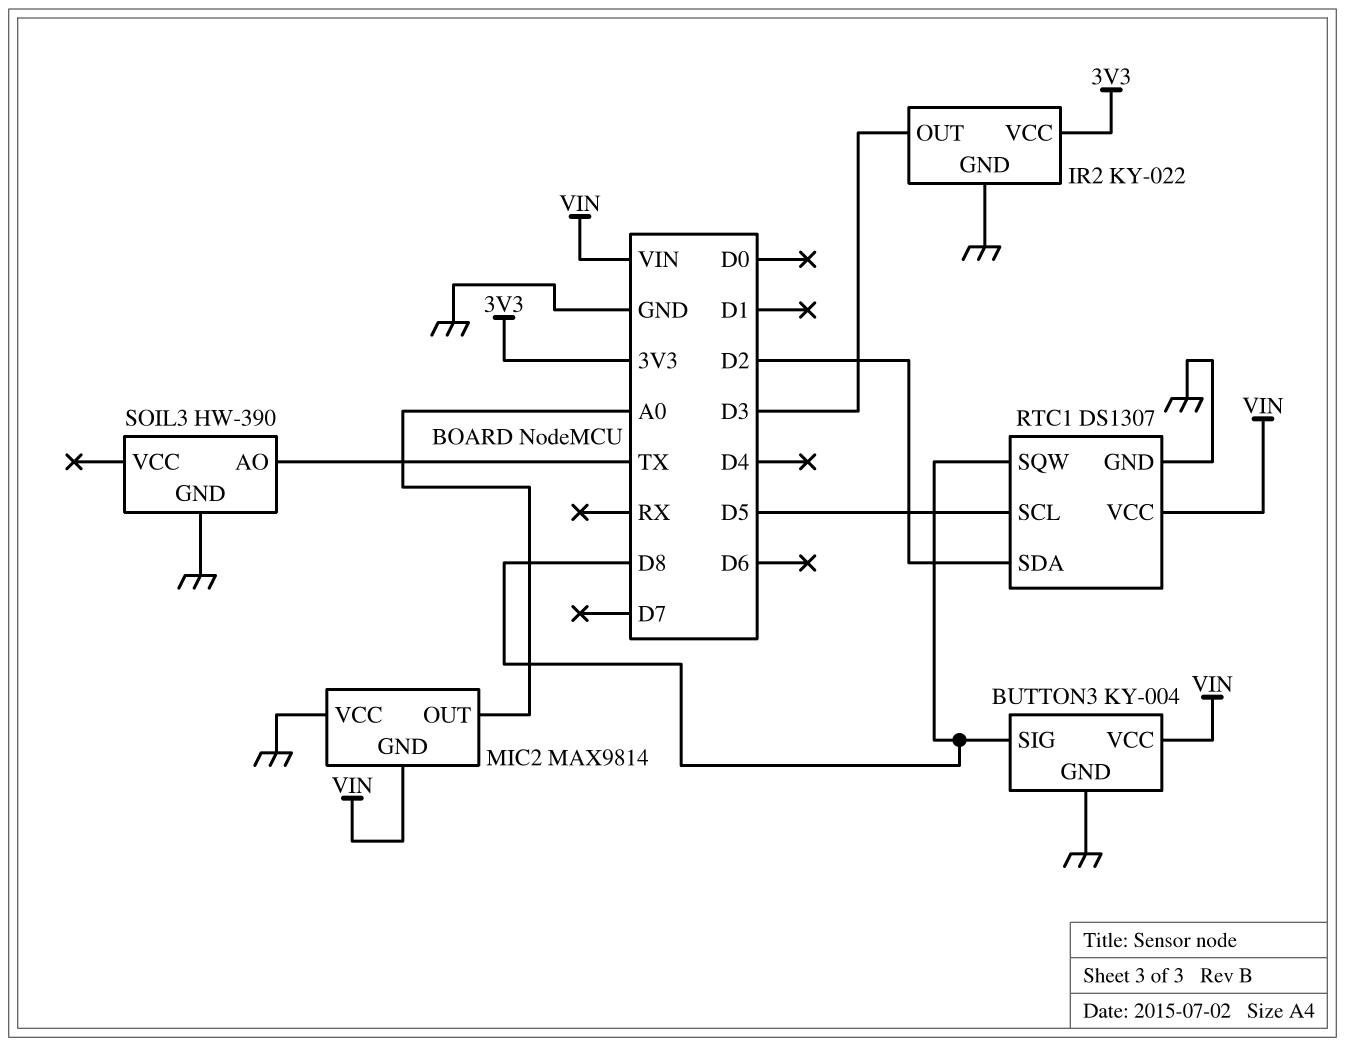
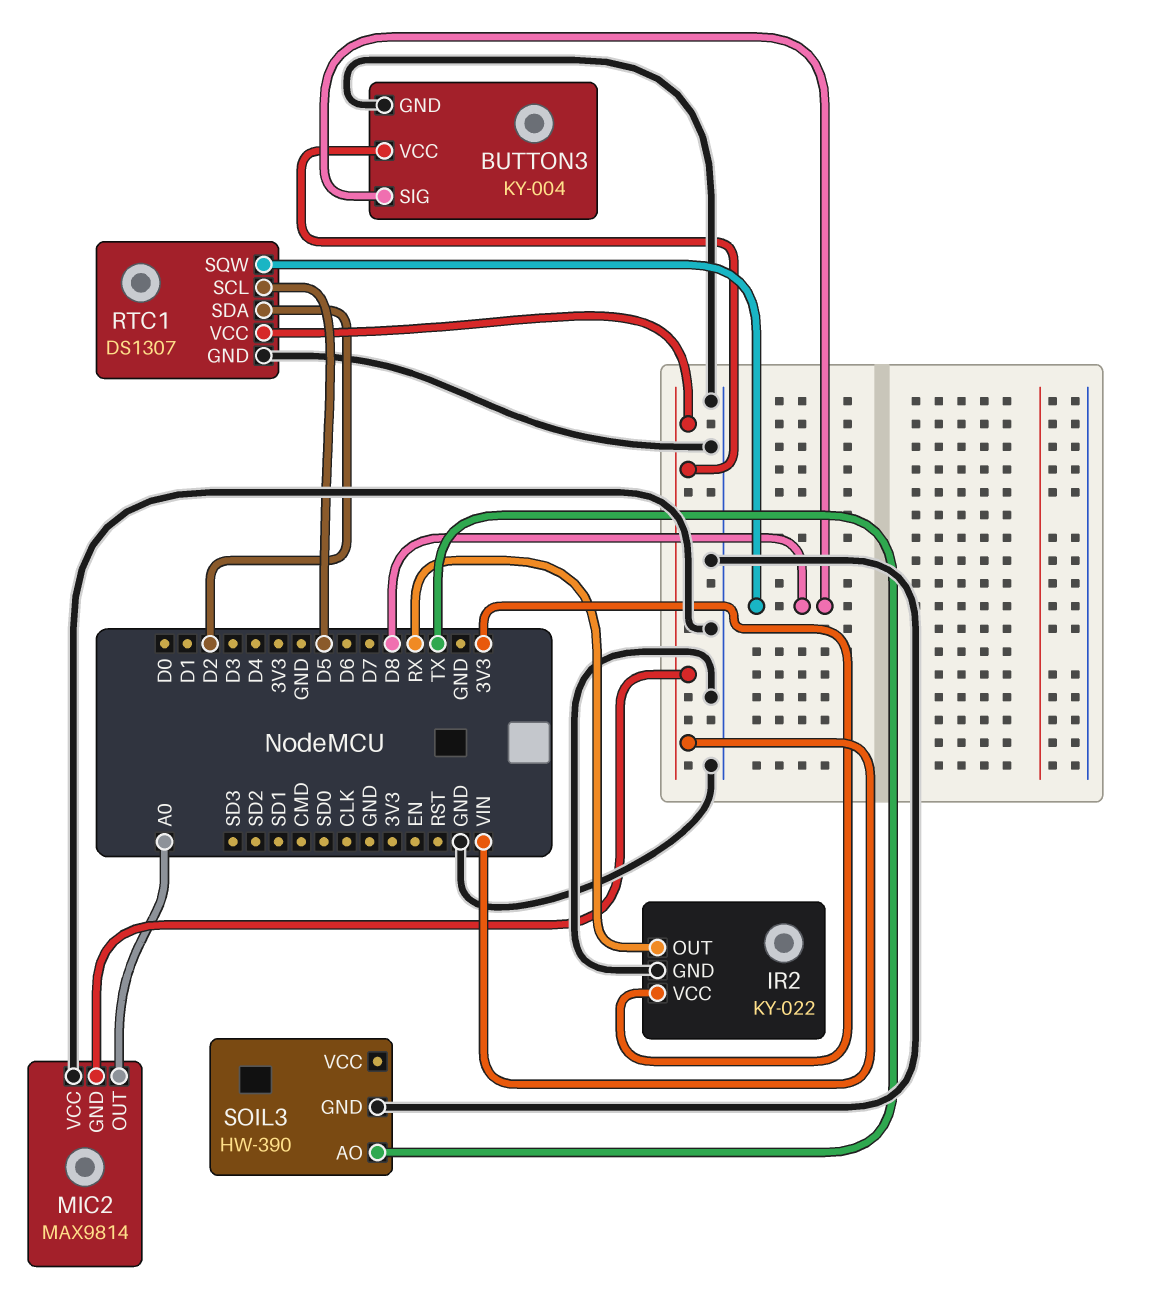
IR2 pin OUT: D3 -> RX

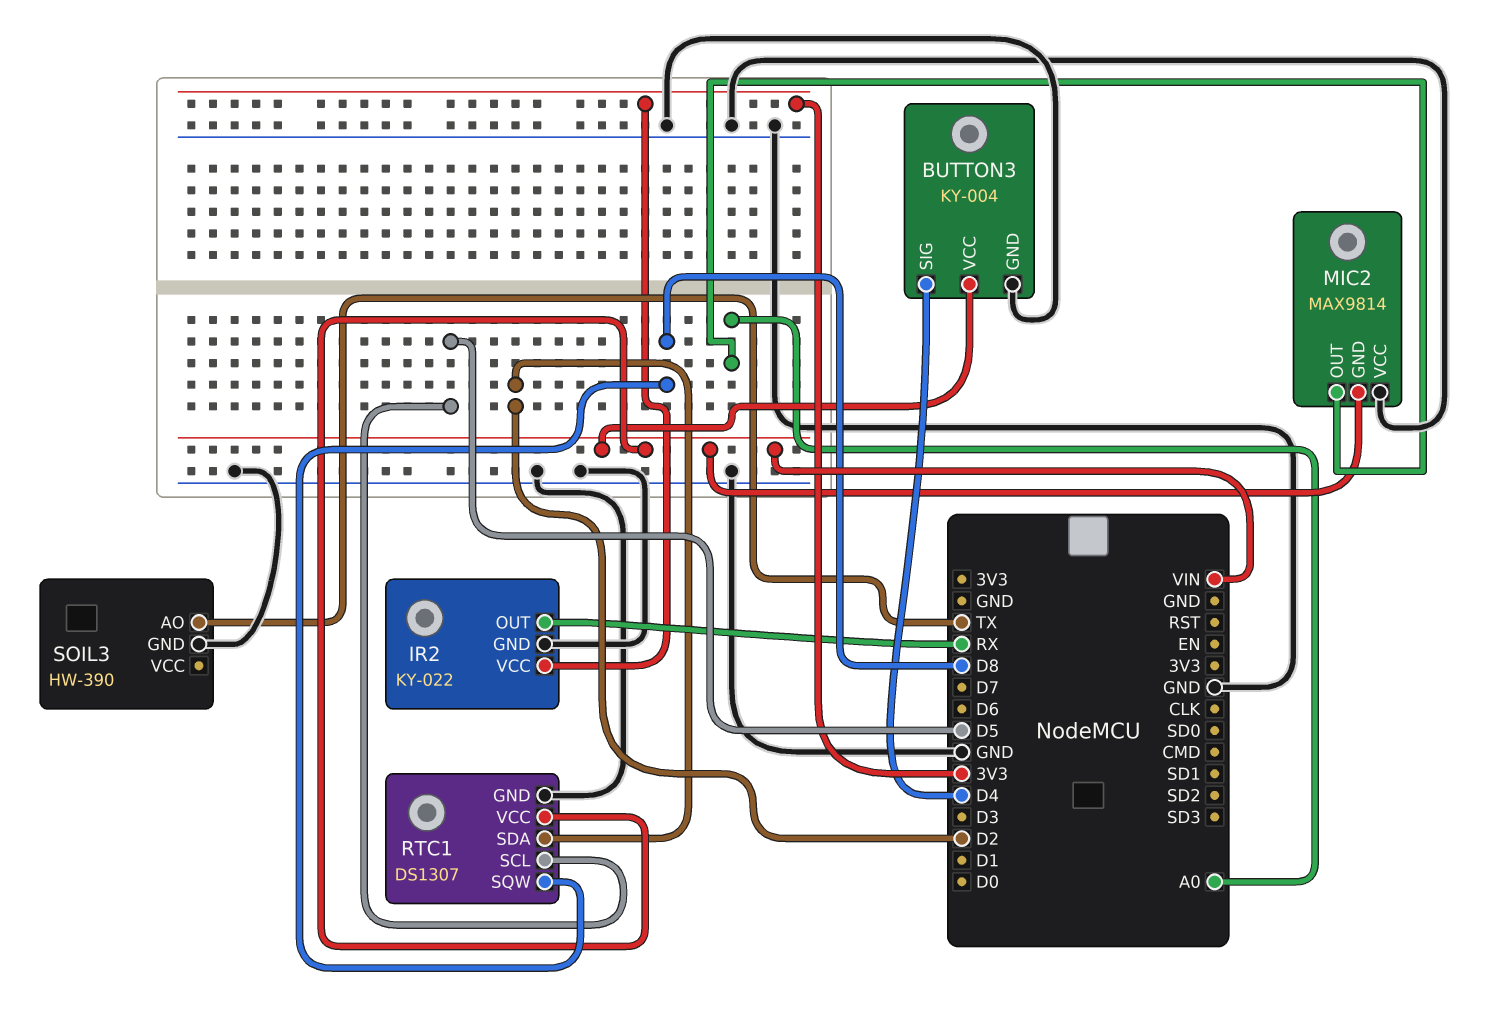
BUTTON3 pin SIG: D8 -> D4

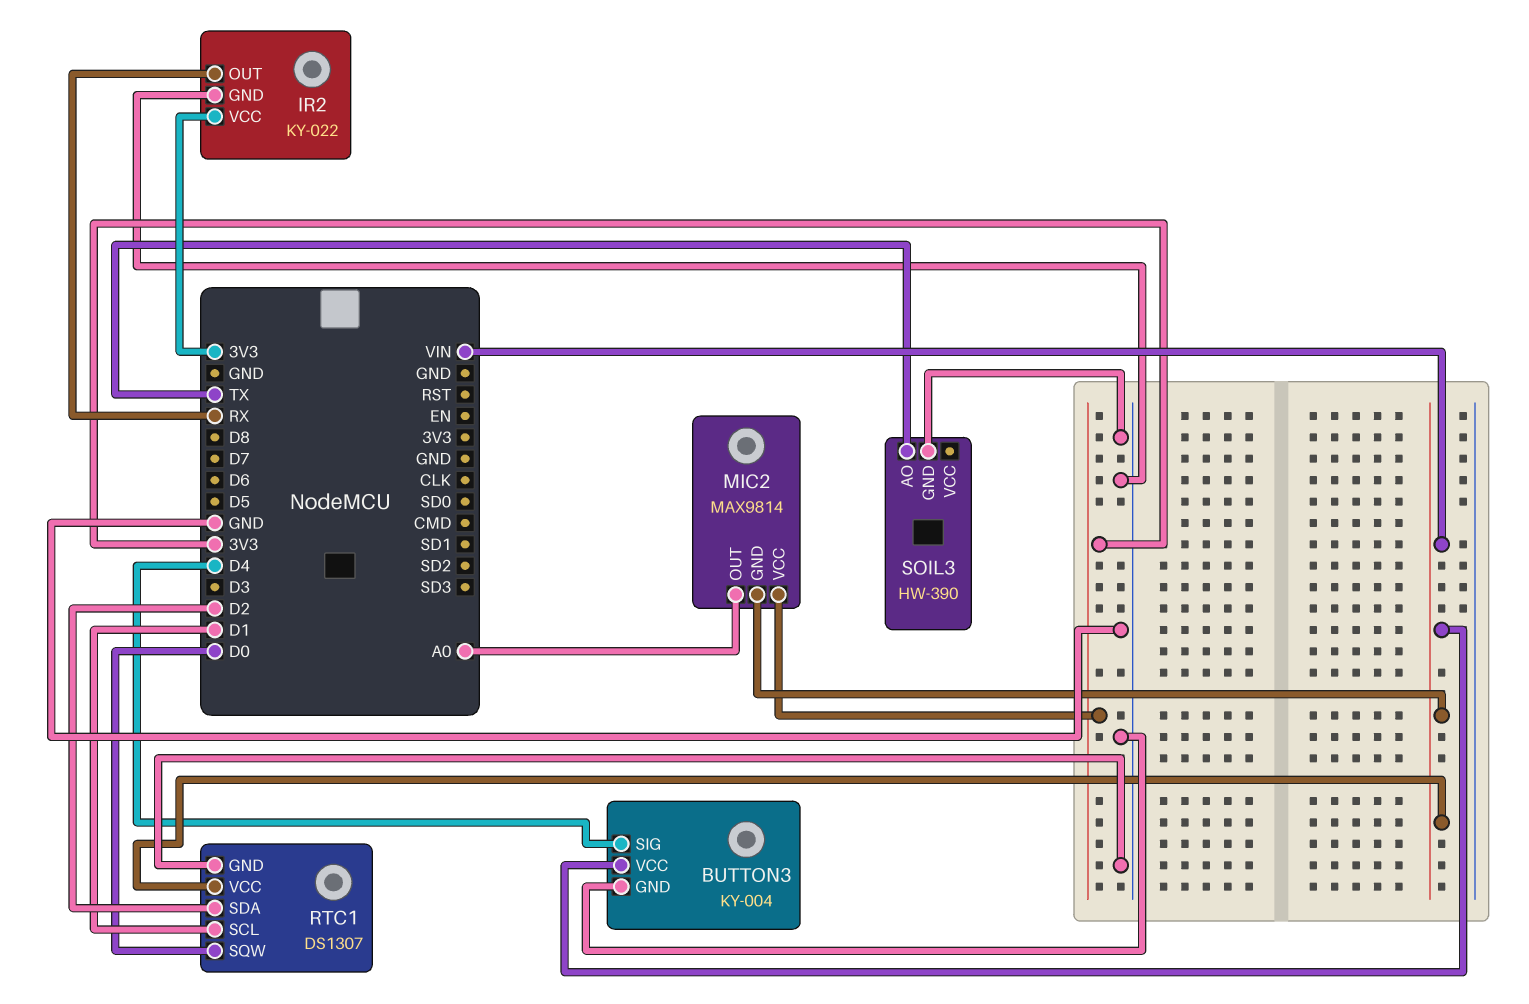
MIC2 pin VCC: GND -> 3V3
RTC1 pin SCL: D5 -> D1
RTC1 pin SQW: D8 -> D0

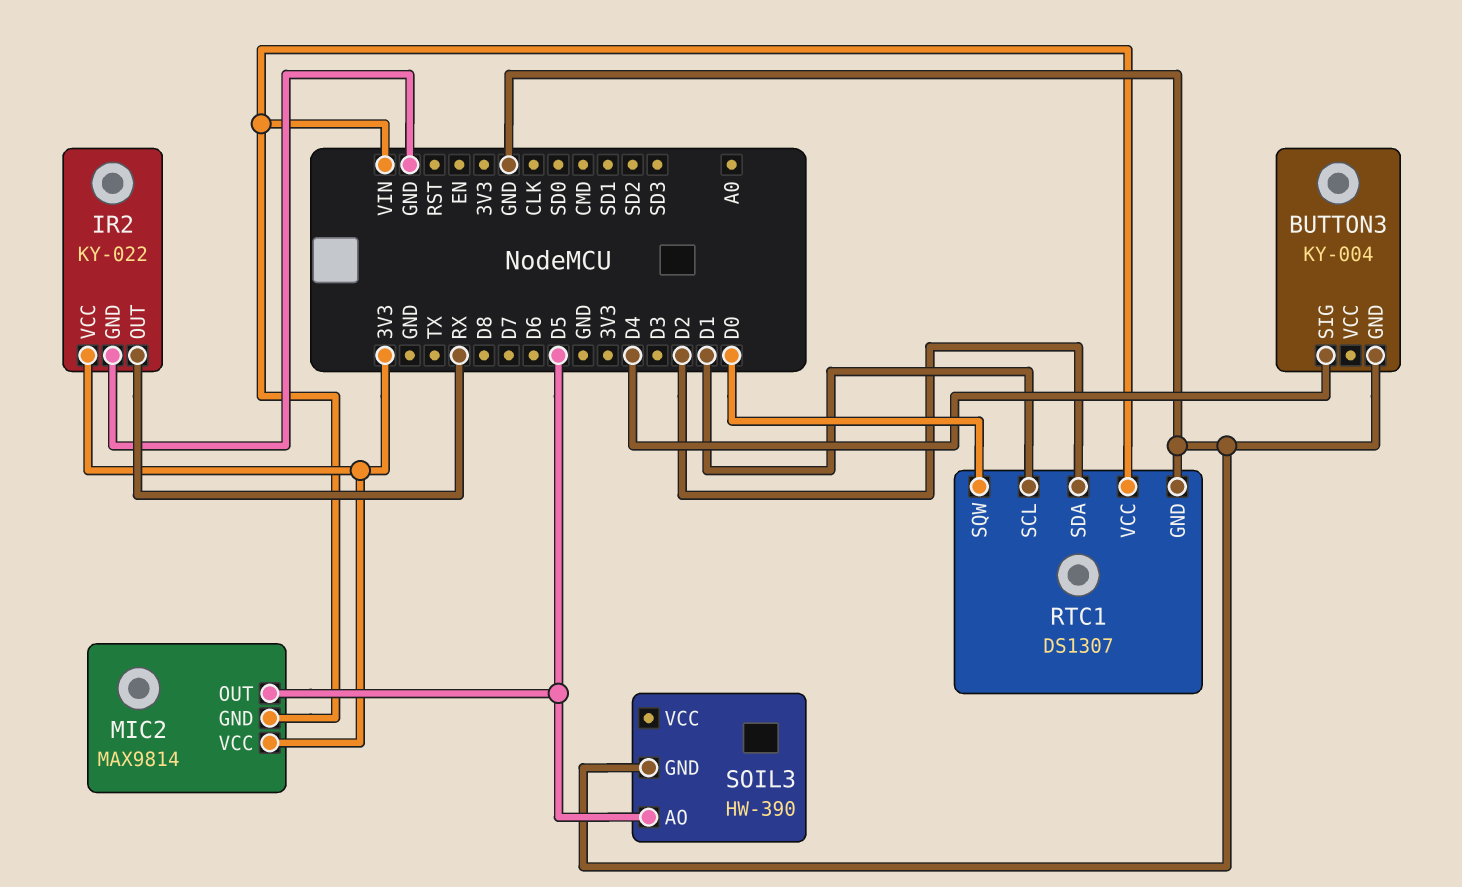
BUTTON3 pin VCC: VIN -> none
MIC2 pin OUT: A0 -> D5
SOIL3 pin AO: TX -> D5

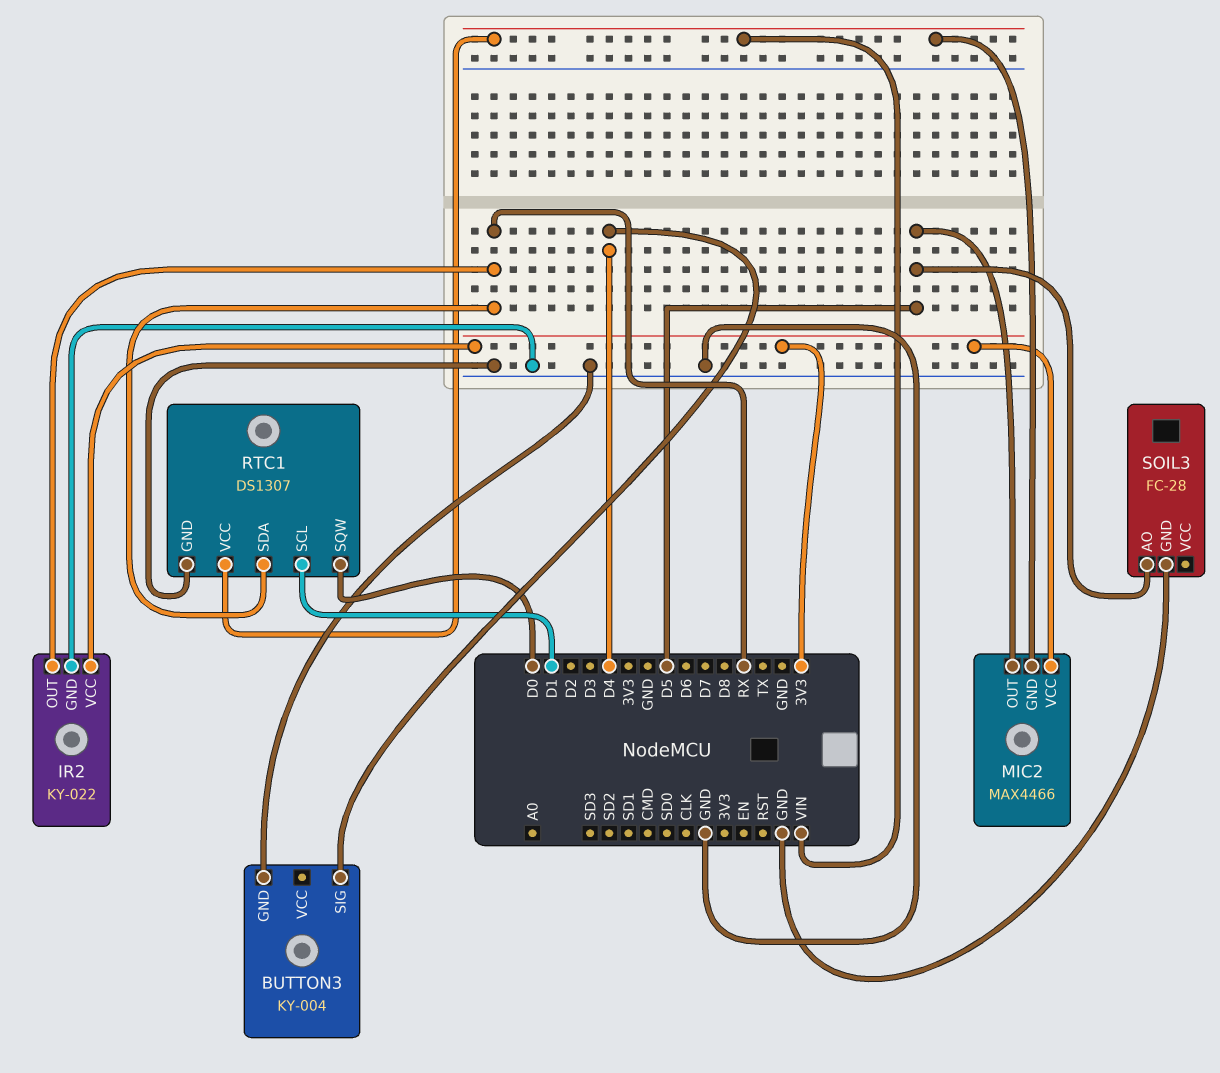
MIC2: MAX9814 -> MAX4466
RTC1 pin SDA: D2 -> RX
SOIL3: HW-390 -> FC-28

